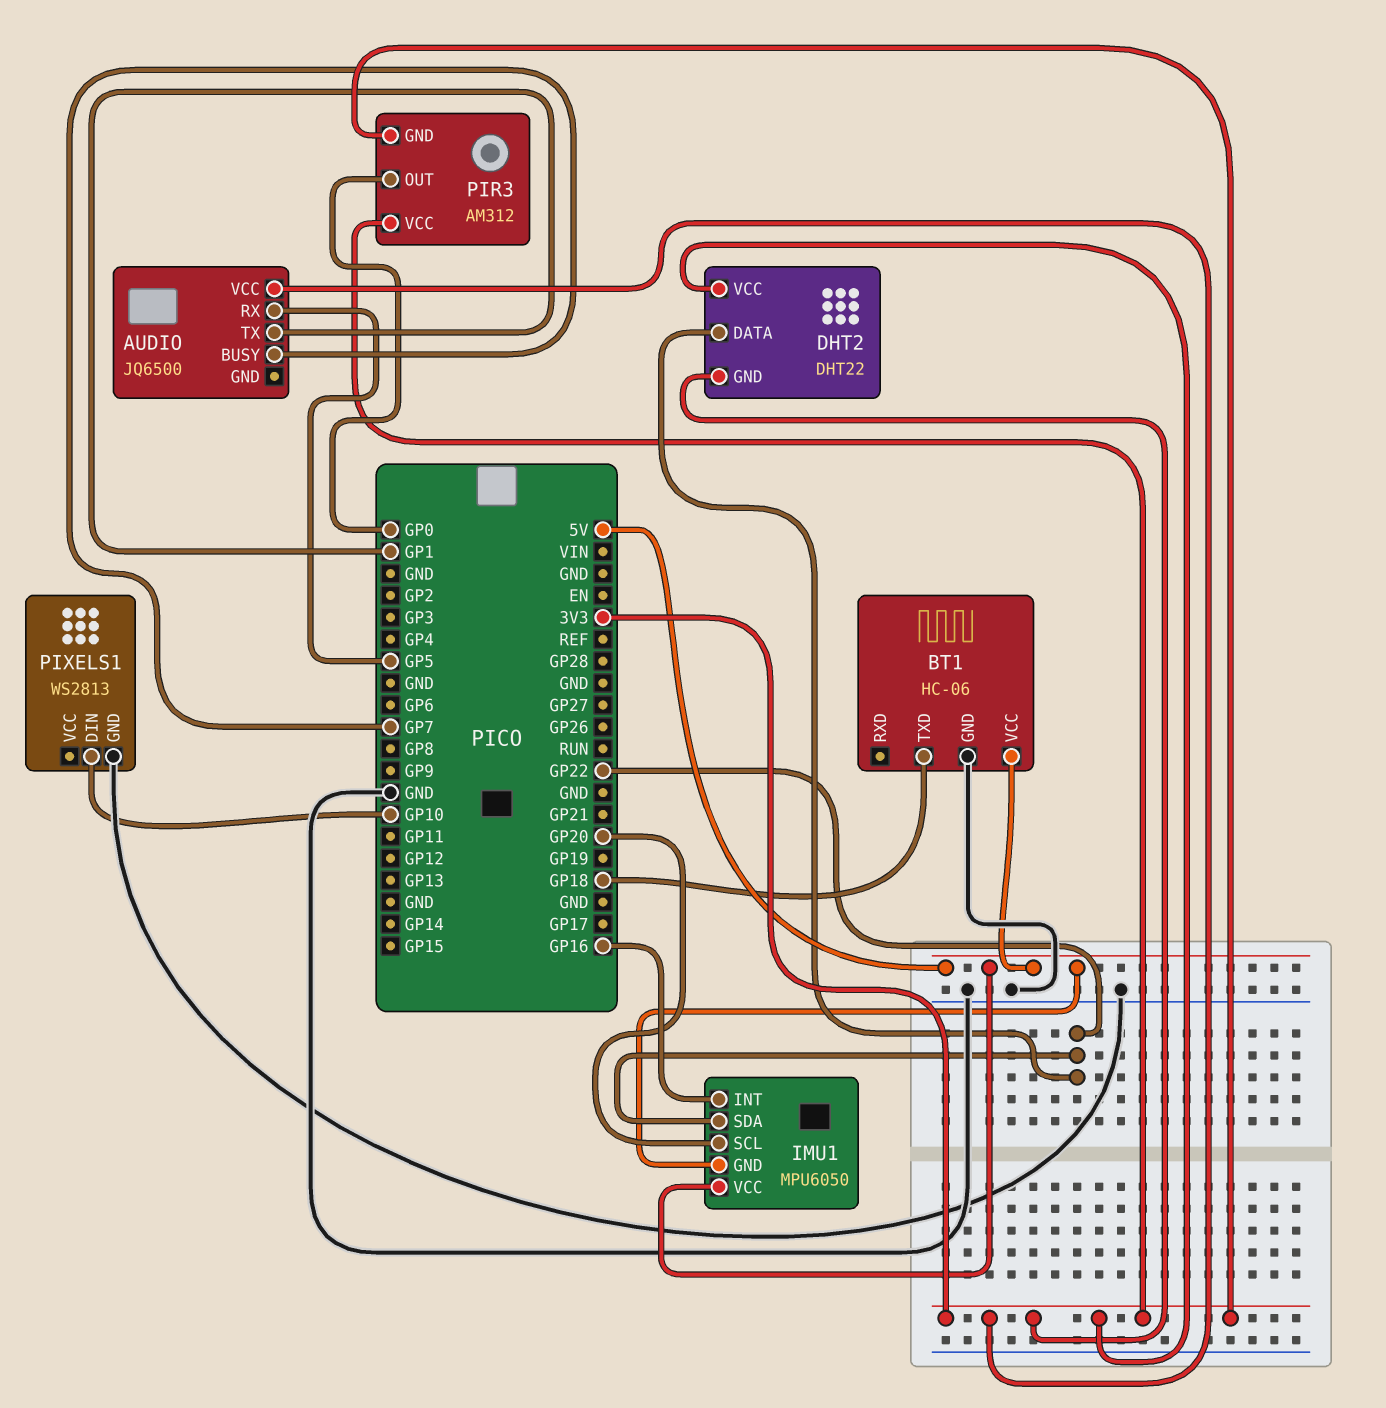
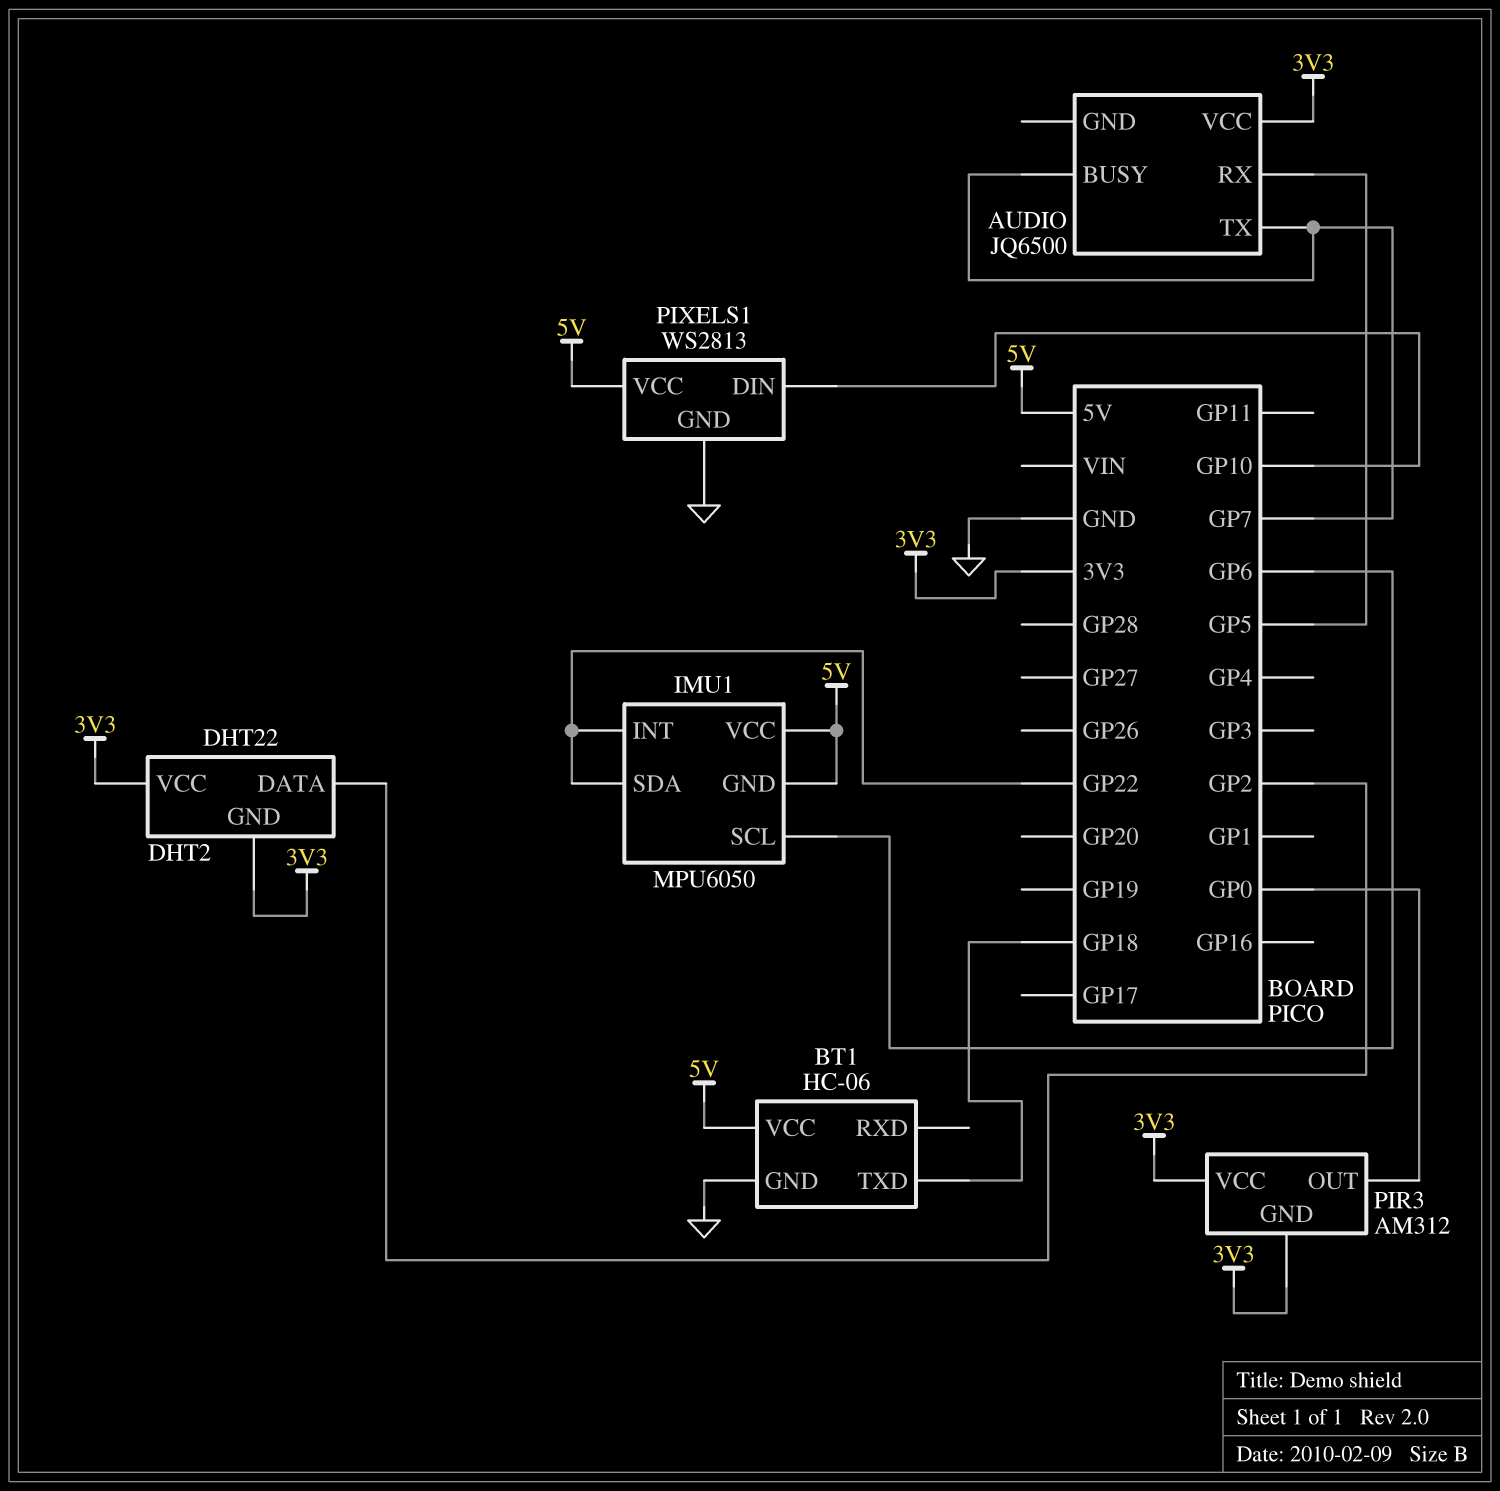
AUDIO pin TX: GP1 -> GP7
DHT2 pin DATA: GP22 -> GP2
IMU1 pin INT: GP16 -> GP22
IMU1 pin SCL: GP20 -> GP6
PIXELS1 pin VCC: none -> 5V

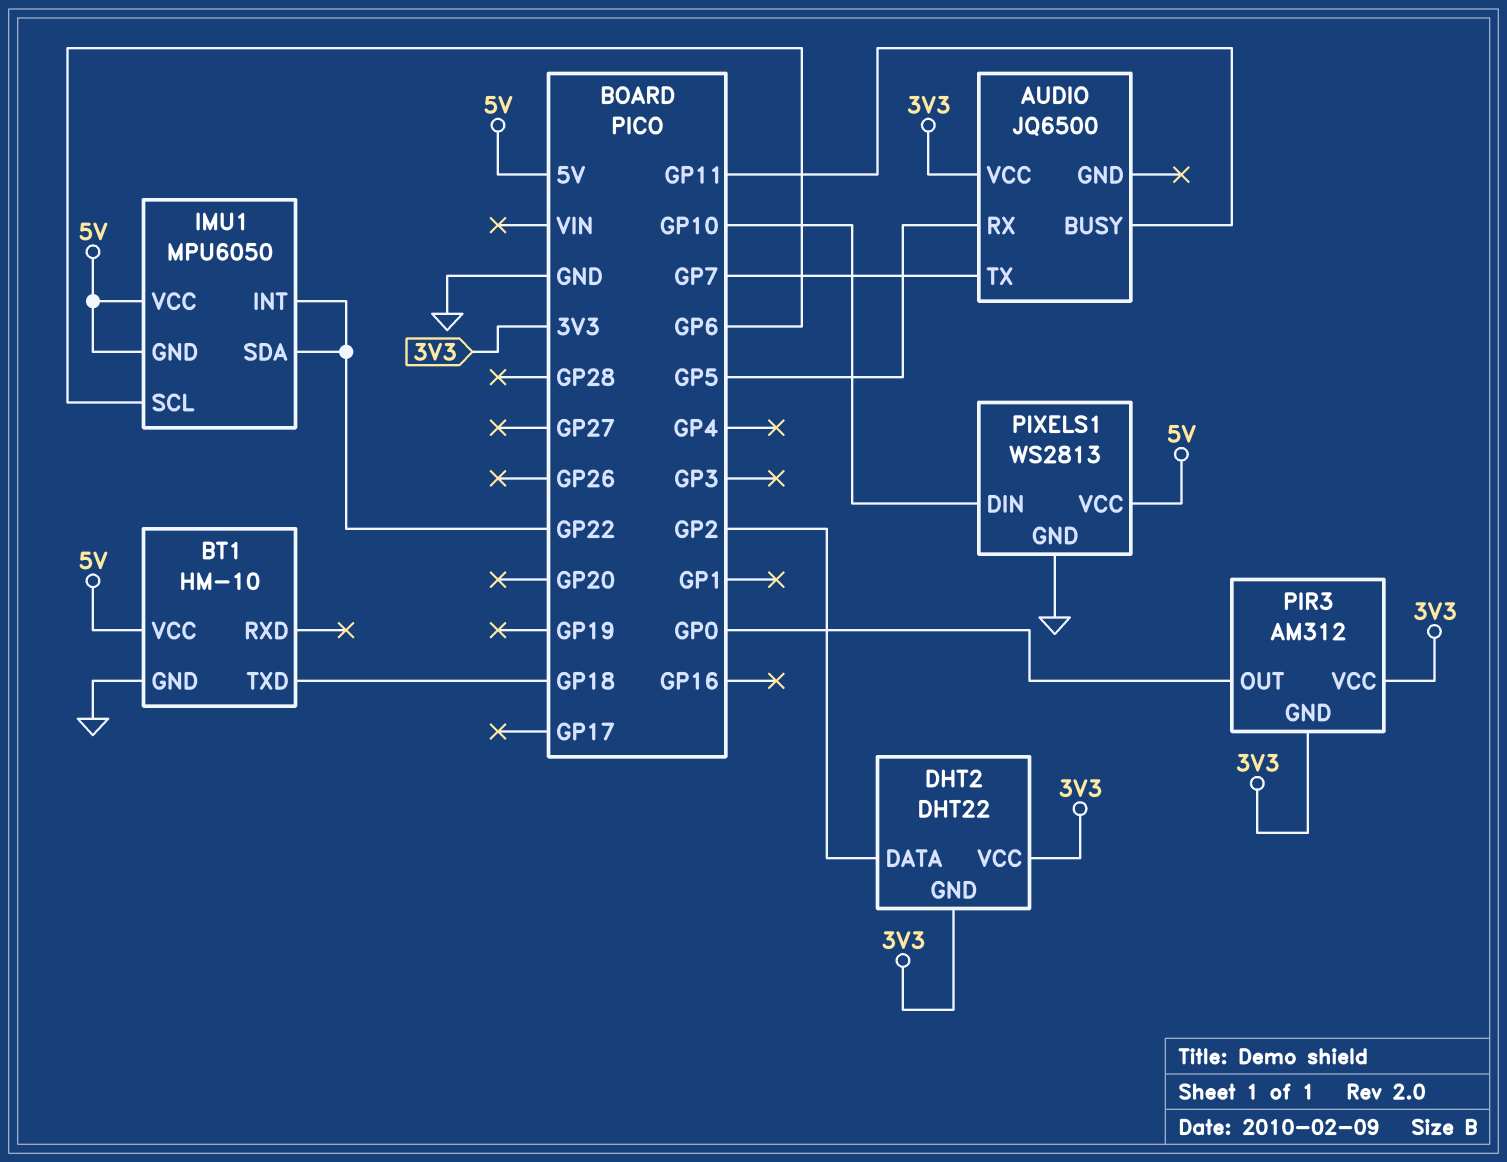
AUDIO pin BUSY: GP7 -> GP11
BT1: HC-06 -> HM-10

